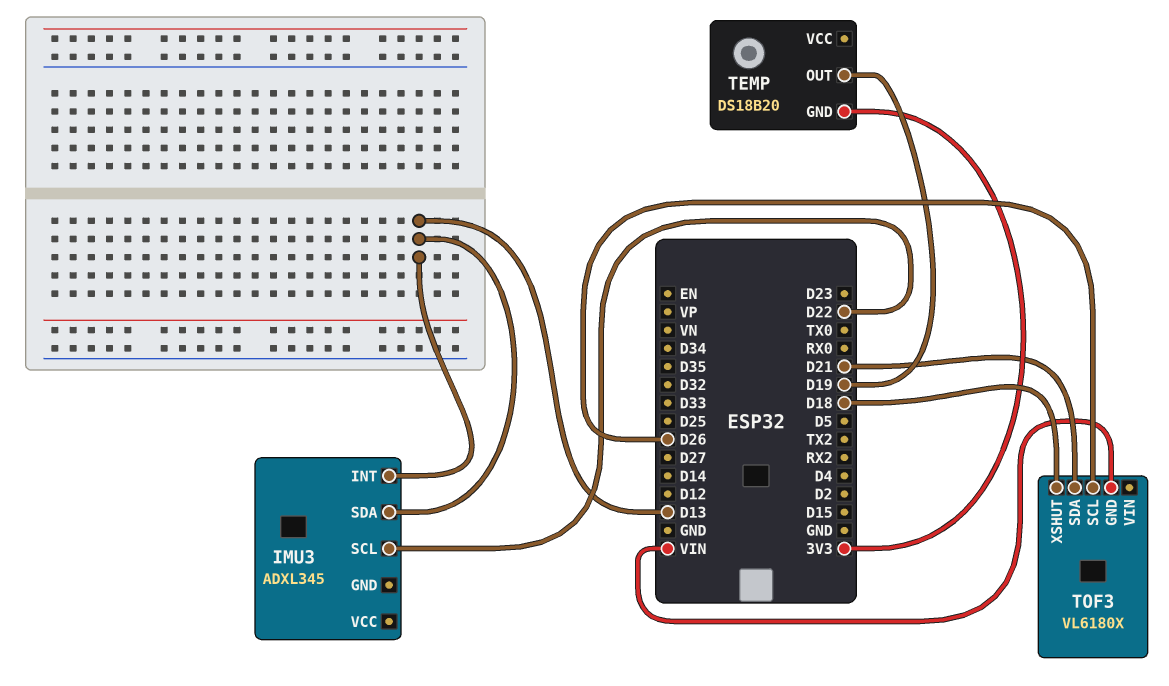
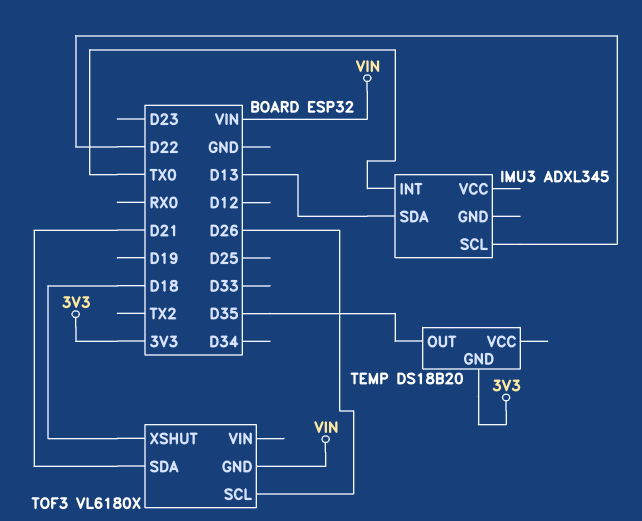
IMU3 pin INT: D13 -> TX0
TEMP pin OUT: D19 -> D35

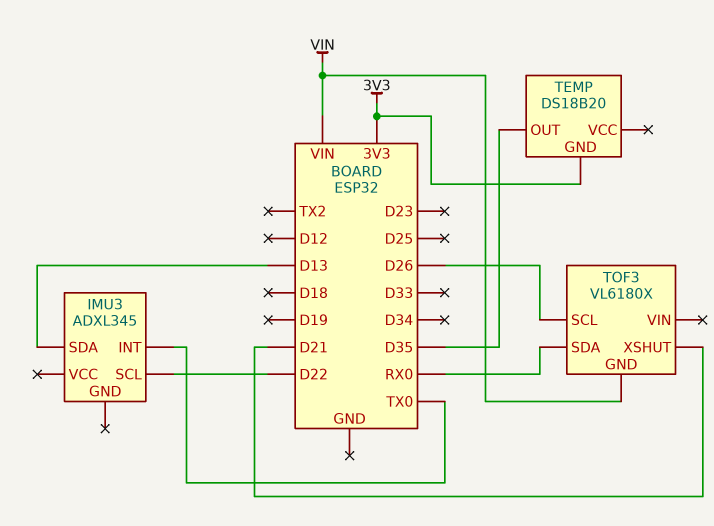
TOF3 pin SDA: D21 -> RX0
TOF3 pin XSHUT: D18 -> D21

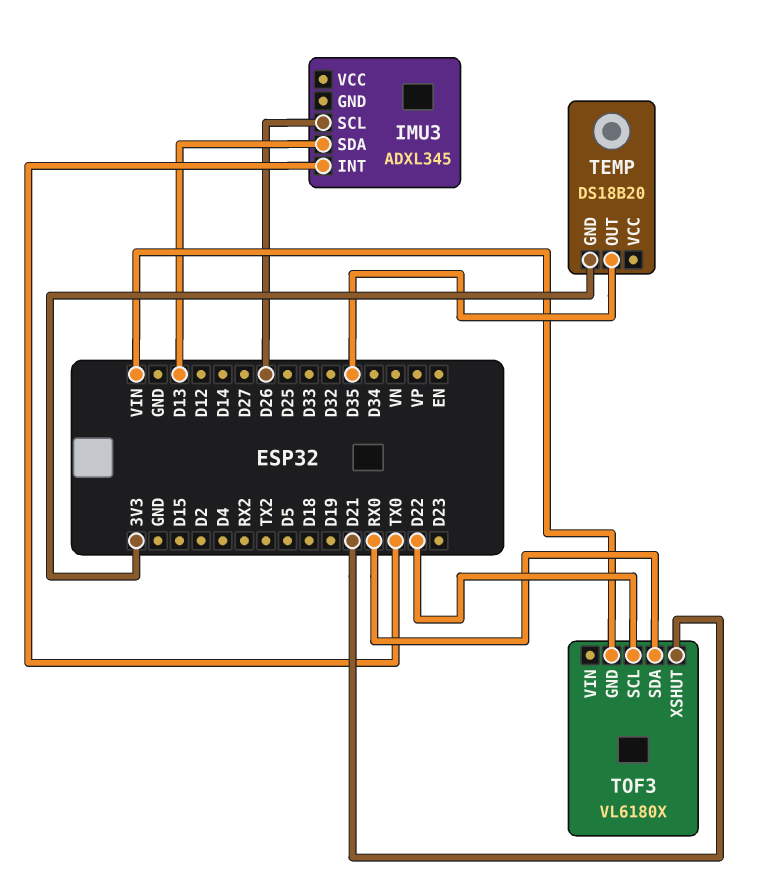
IMU3 pin SCL: D22 -> D26
TOF3 pin SCL: D26 -> D22

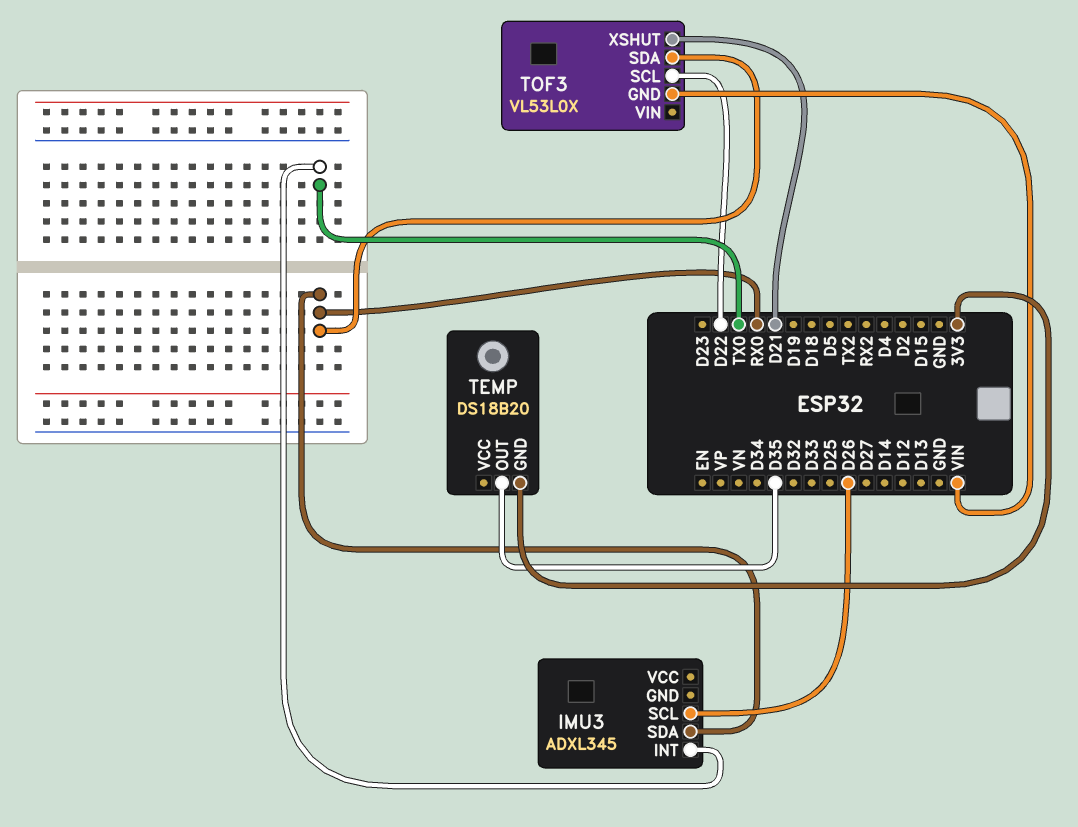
IMU3 pin SDA: D13 -> RX0
TOF3: VL6180X -> VL53L0X

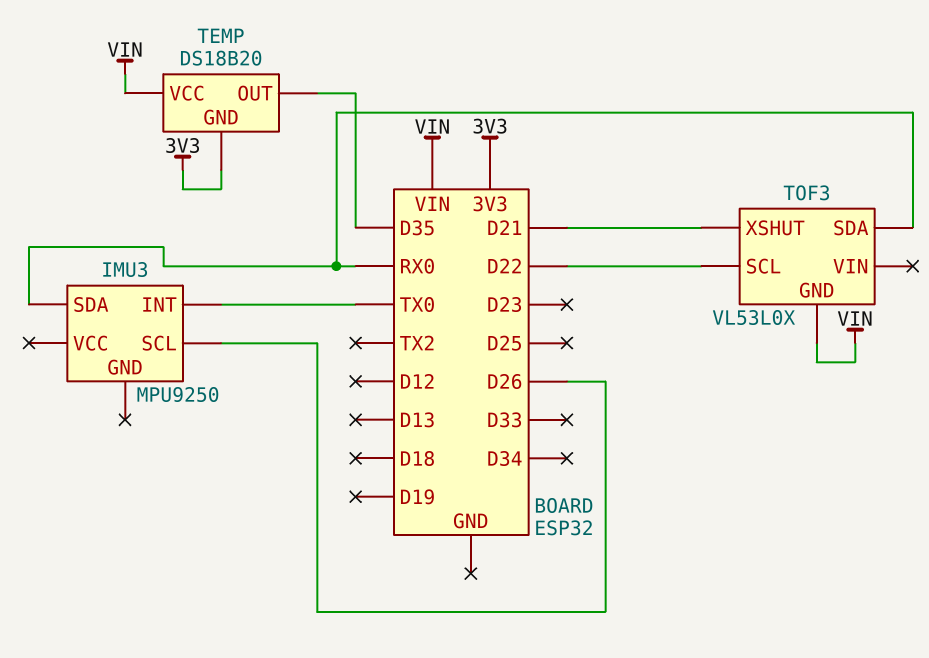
IMU3: ADXL345 -> MPU9250
TEMP pin VCC: none -> VIN

